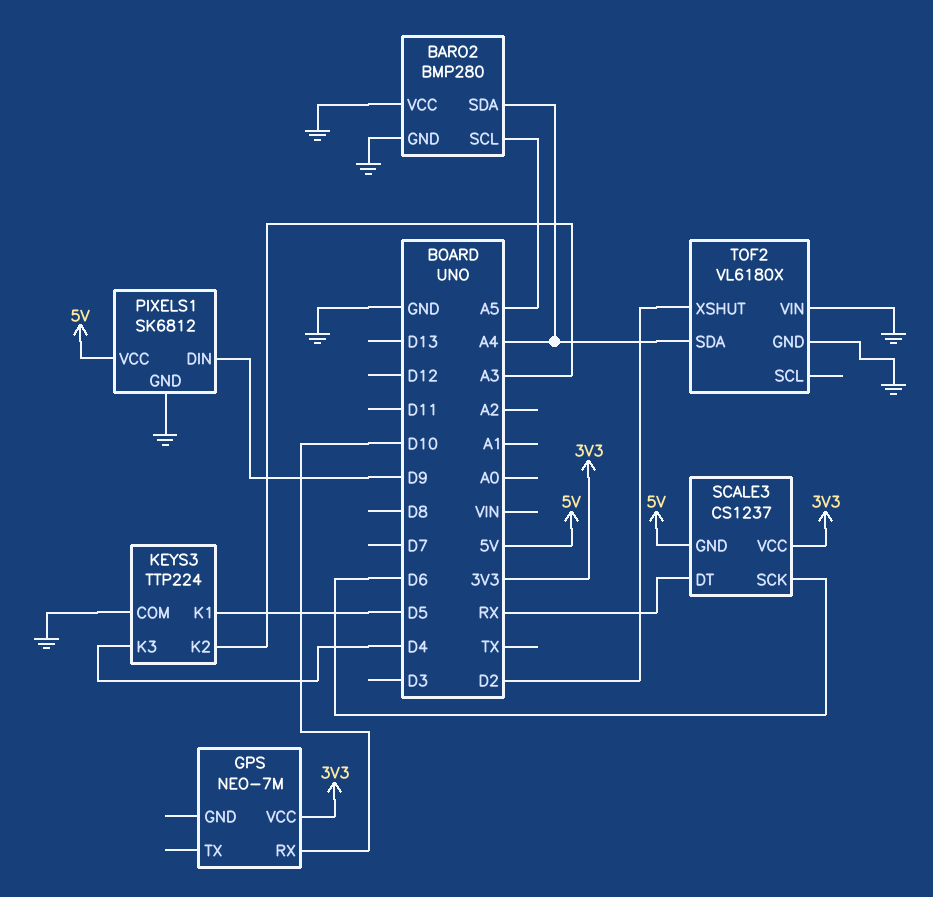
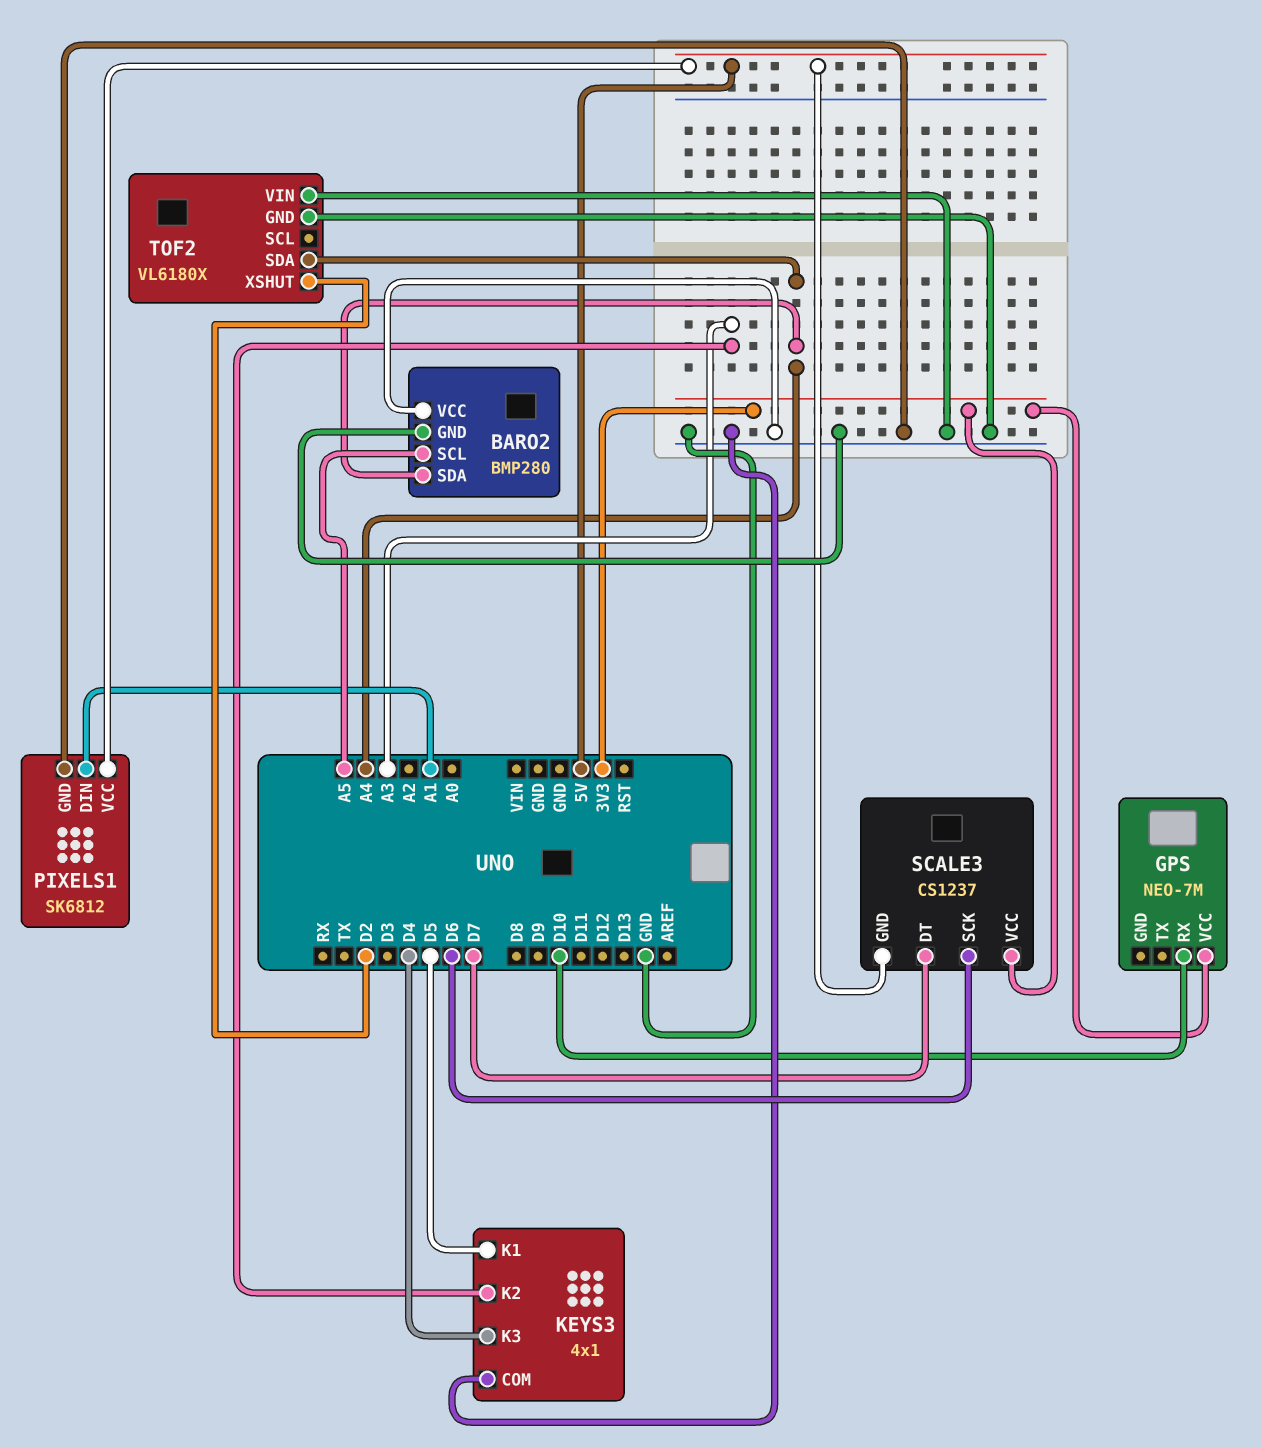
KEYS3: TTP224 -> 4x1
PIXELS1 pin DIN: D9 -> A1
SCALE3 pin DT: RX -> D7

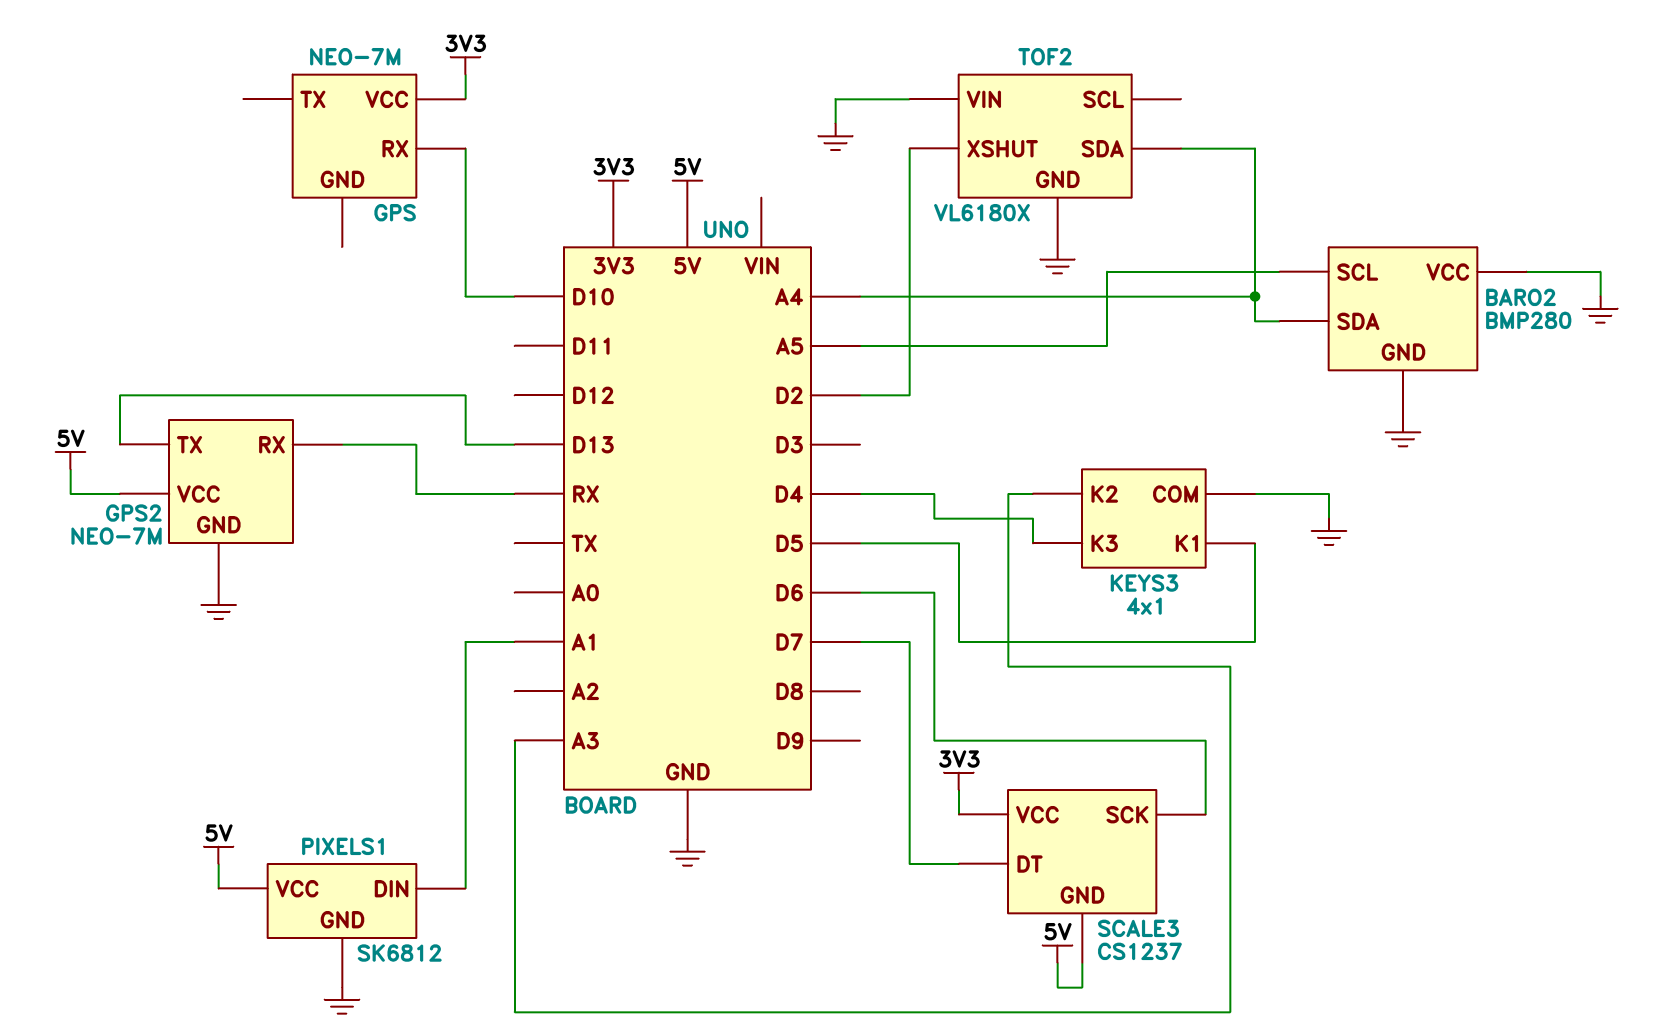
GPS2: none -> NEO-7M
GPS2 pin GND: none -> GND
GPS2 pin RX: none -> RX
GPS2 pin TX: none -> D13
GPS2 pin VCC: none -> 5V

